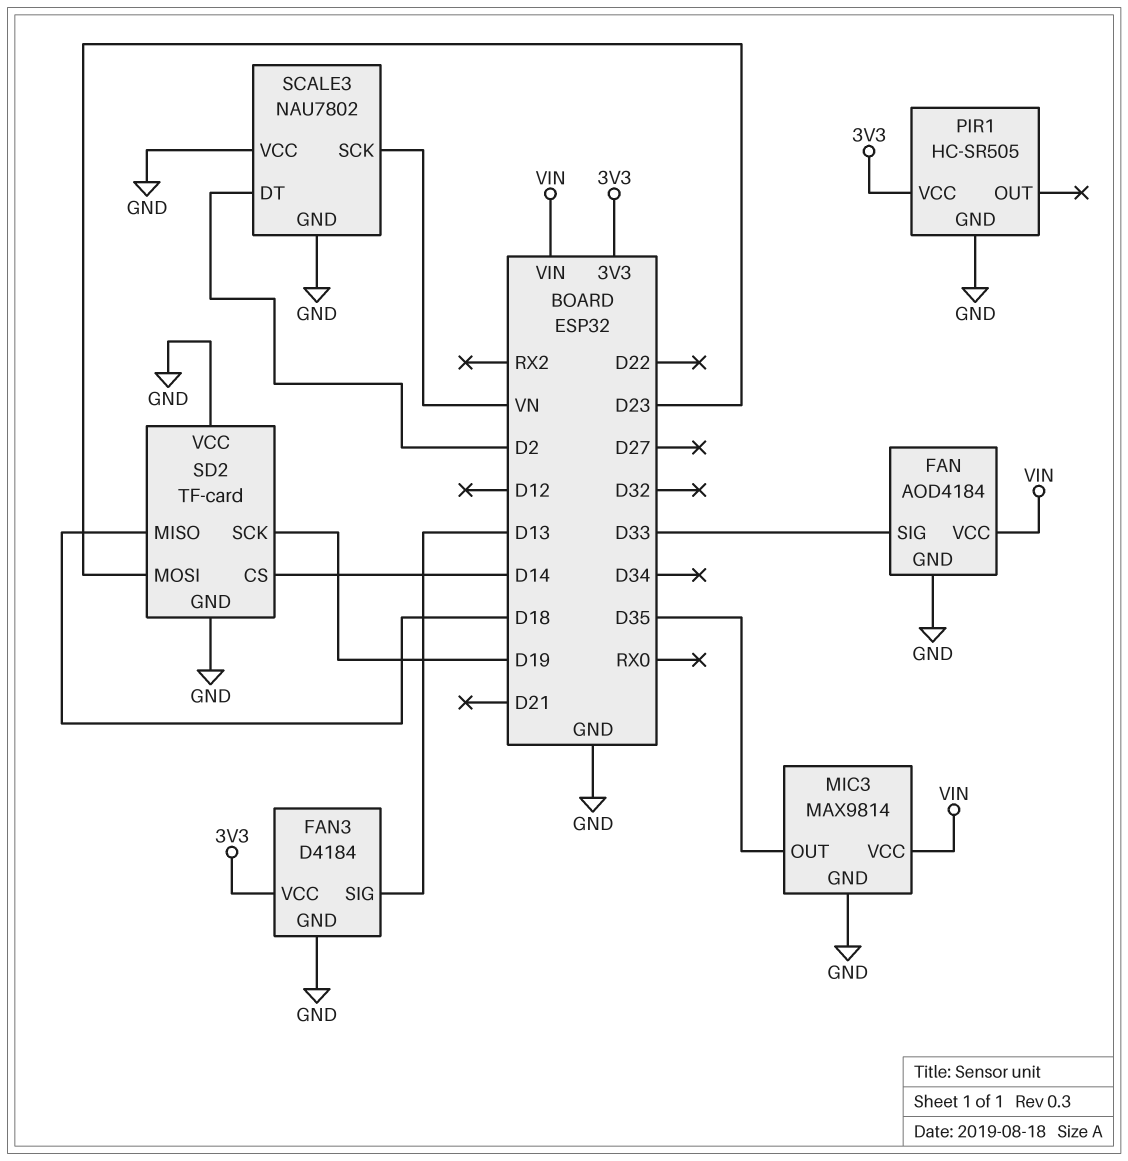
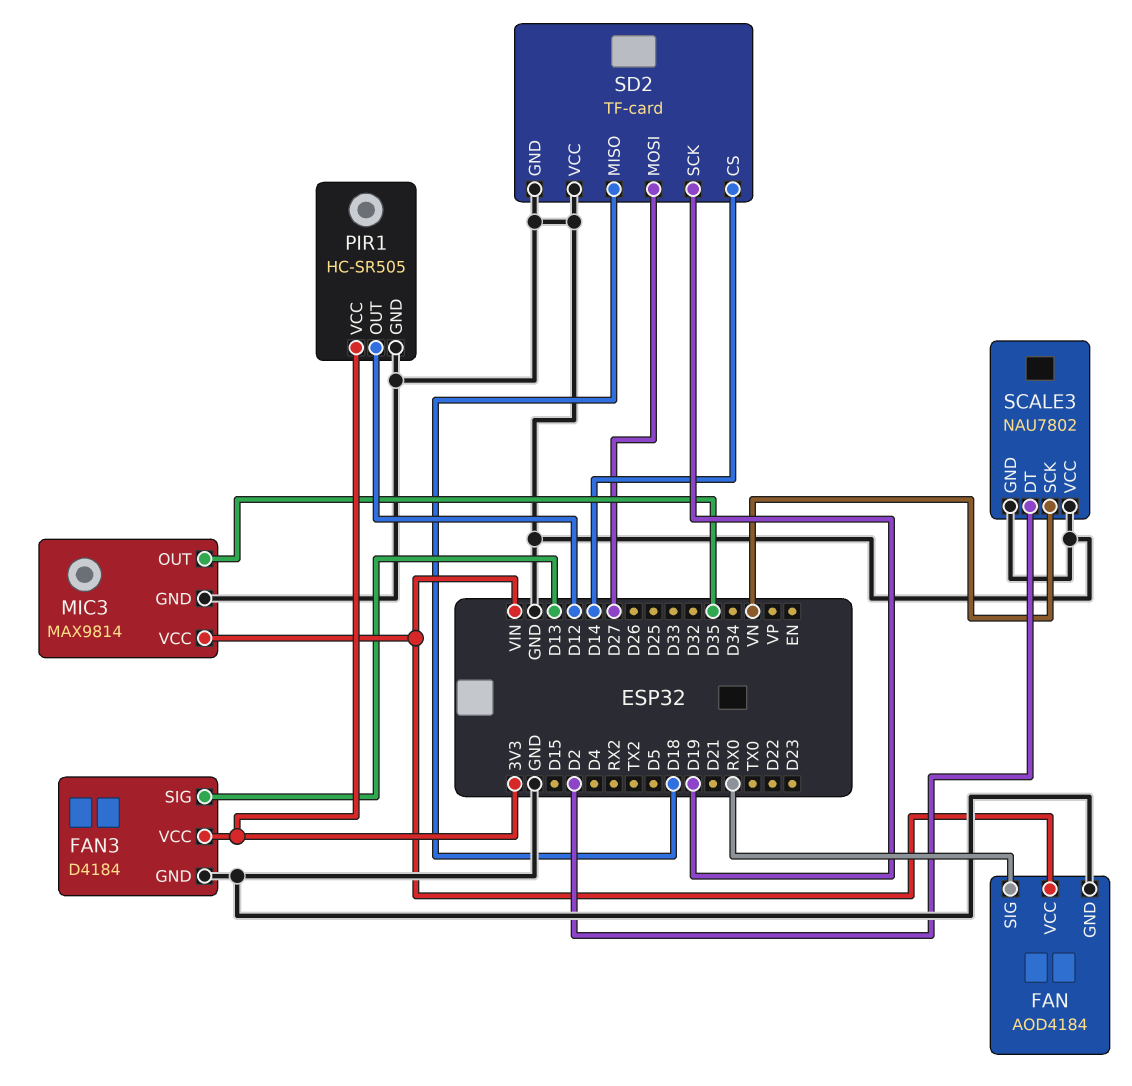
FAN pin SIG: D33 -> RX0
PIR1 pin OUT: none -> D12
SD2 pin MOSI: D23 -> D27

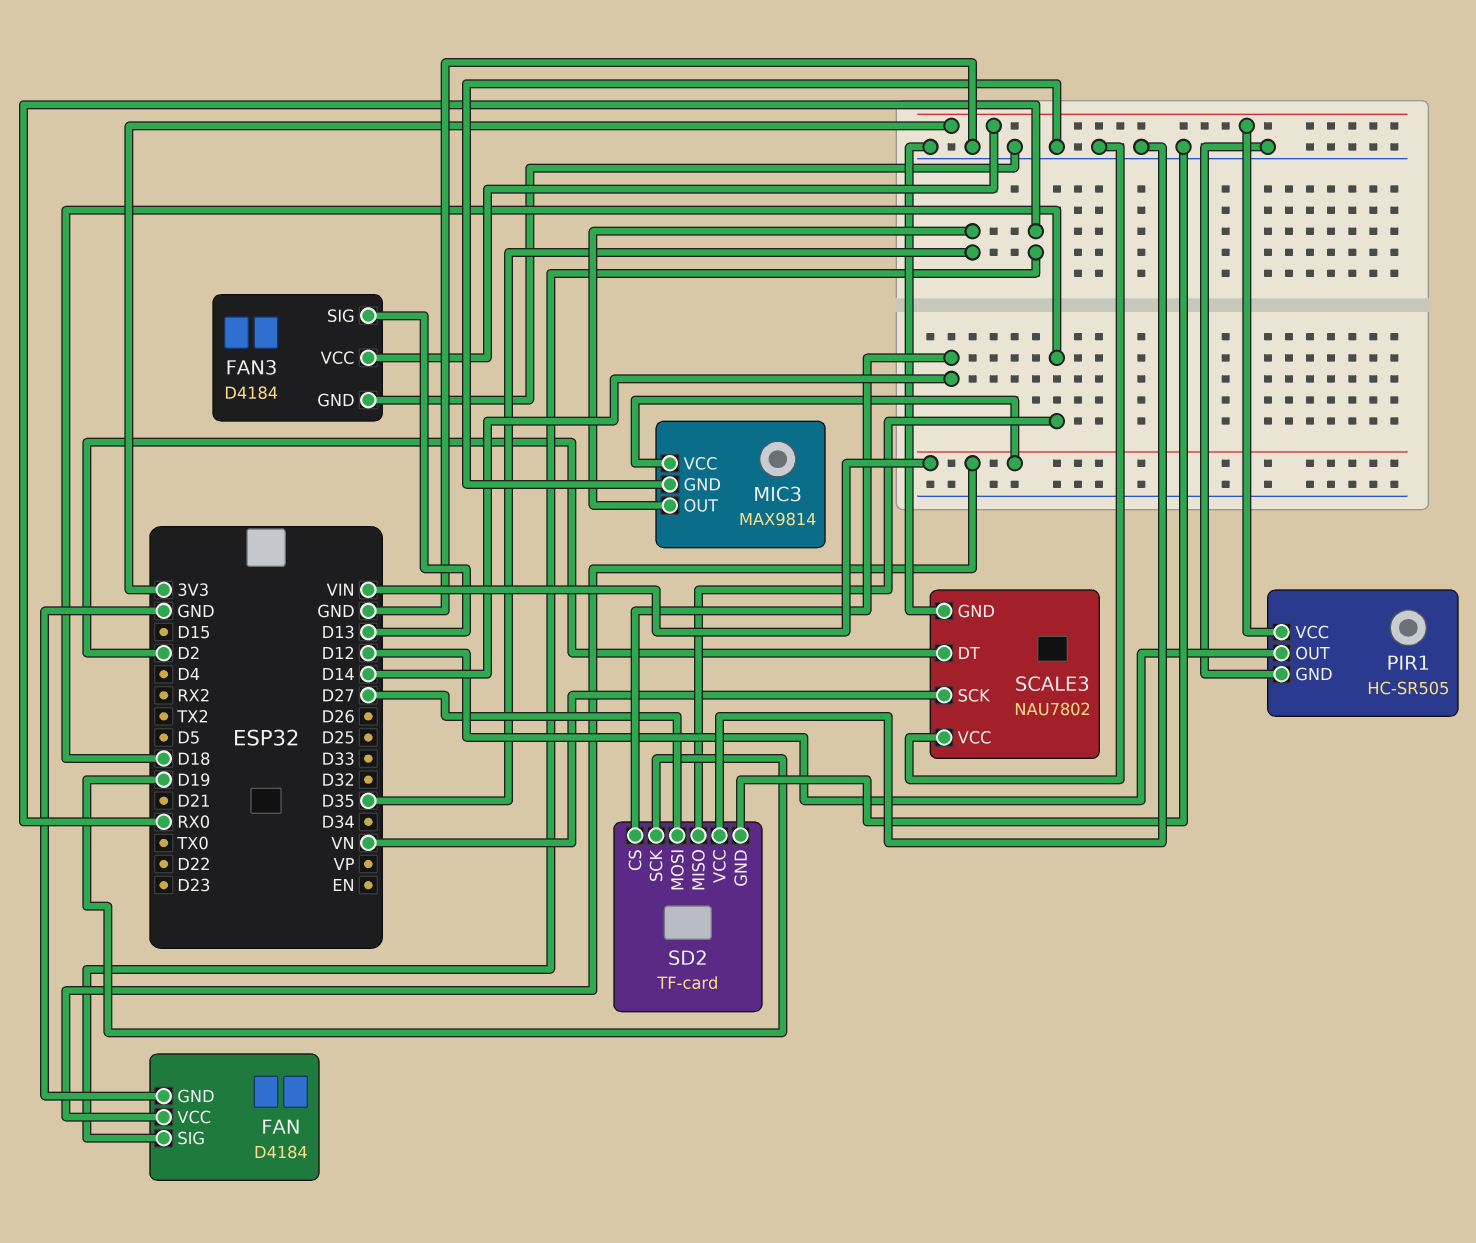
FAN: AOD4184 -> D4184

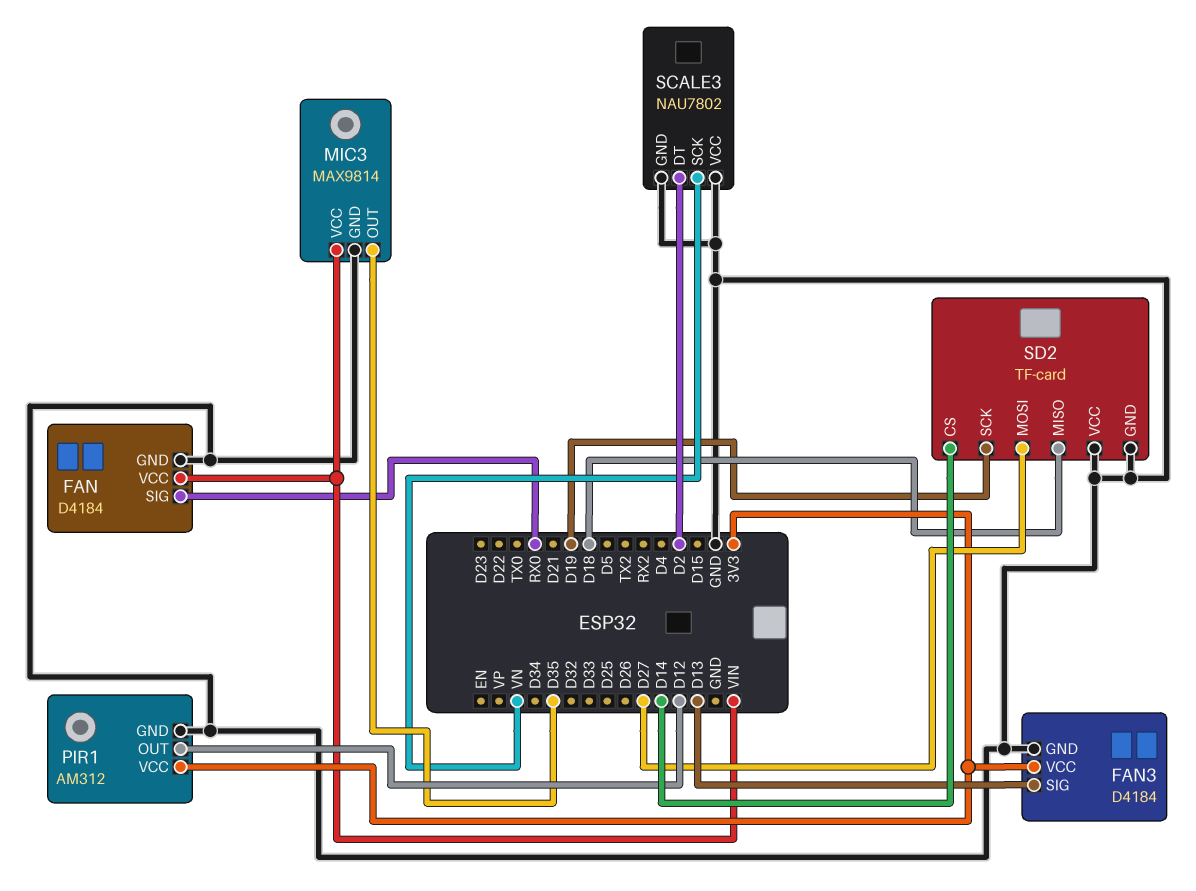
PIR1: HC-SR505 -> AM312

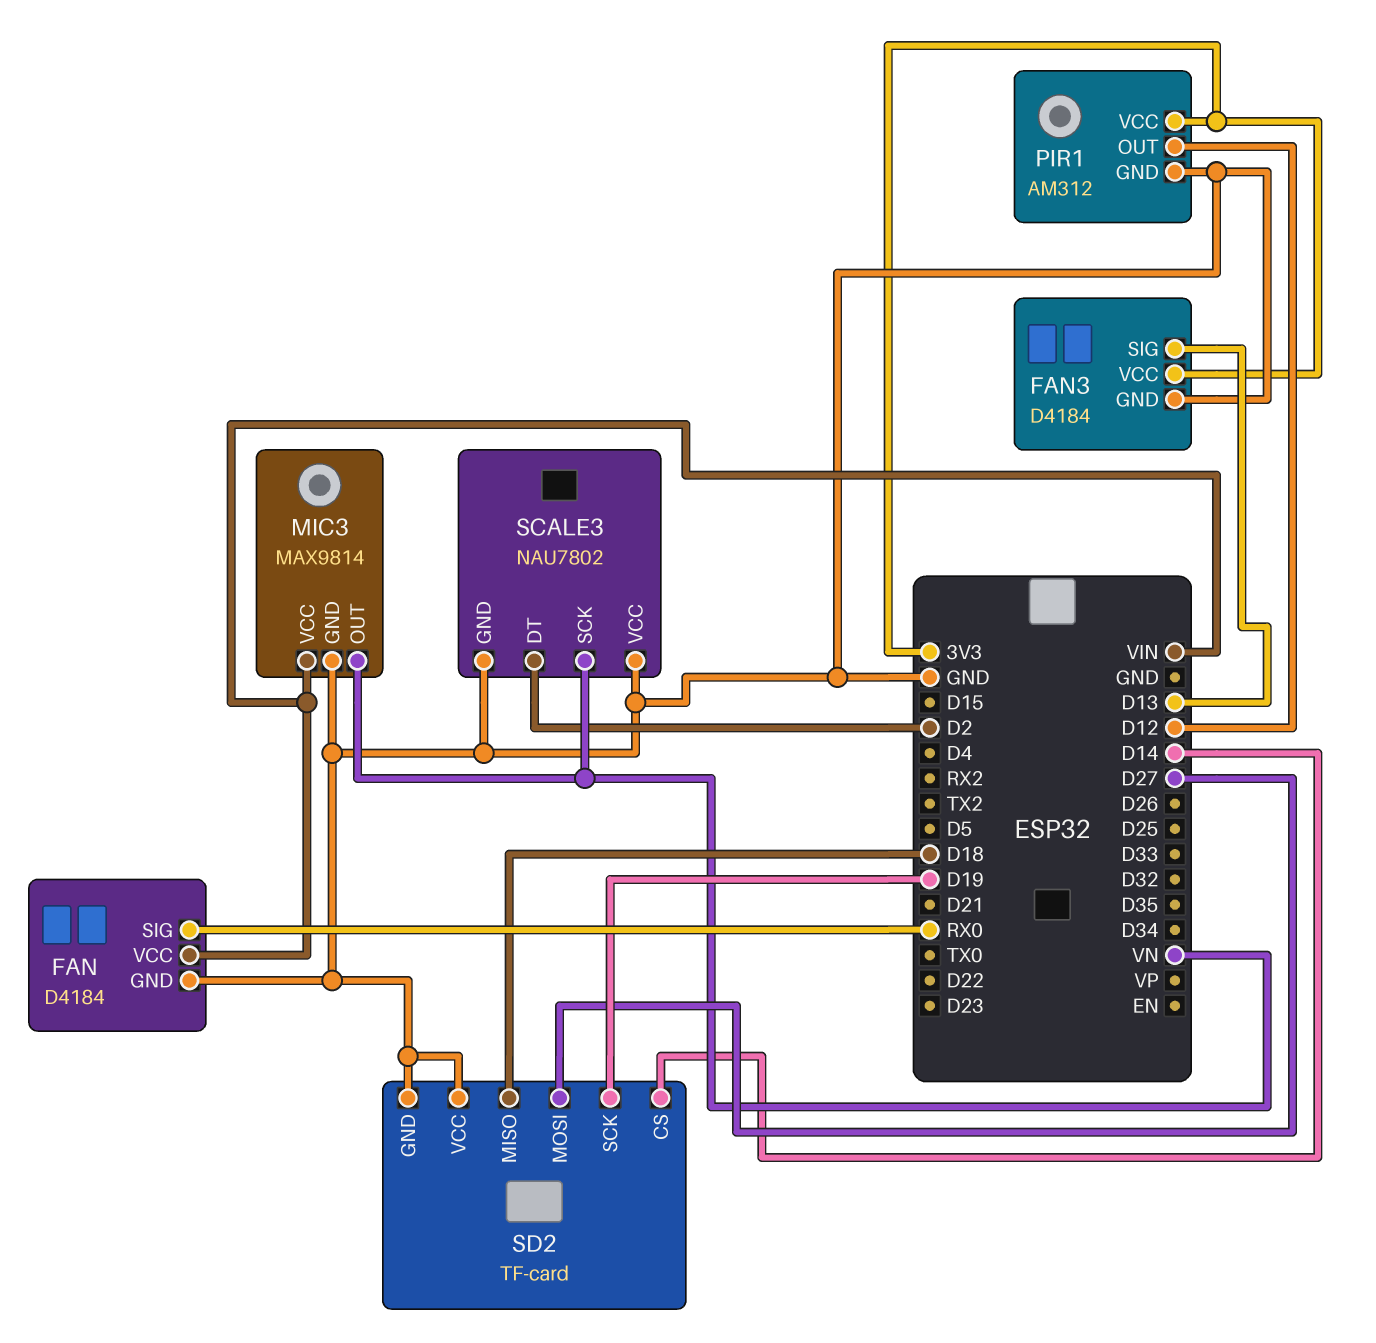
MIC3 pin OUT: D35 -> VN

